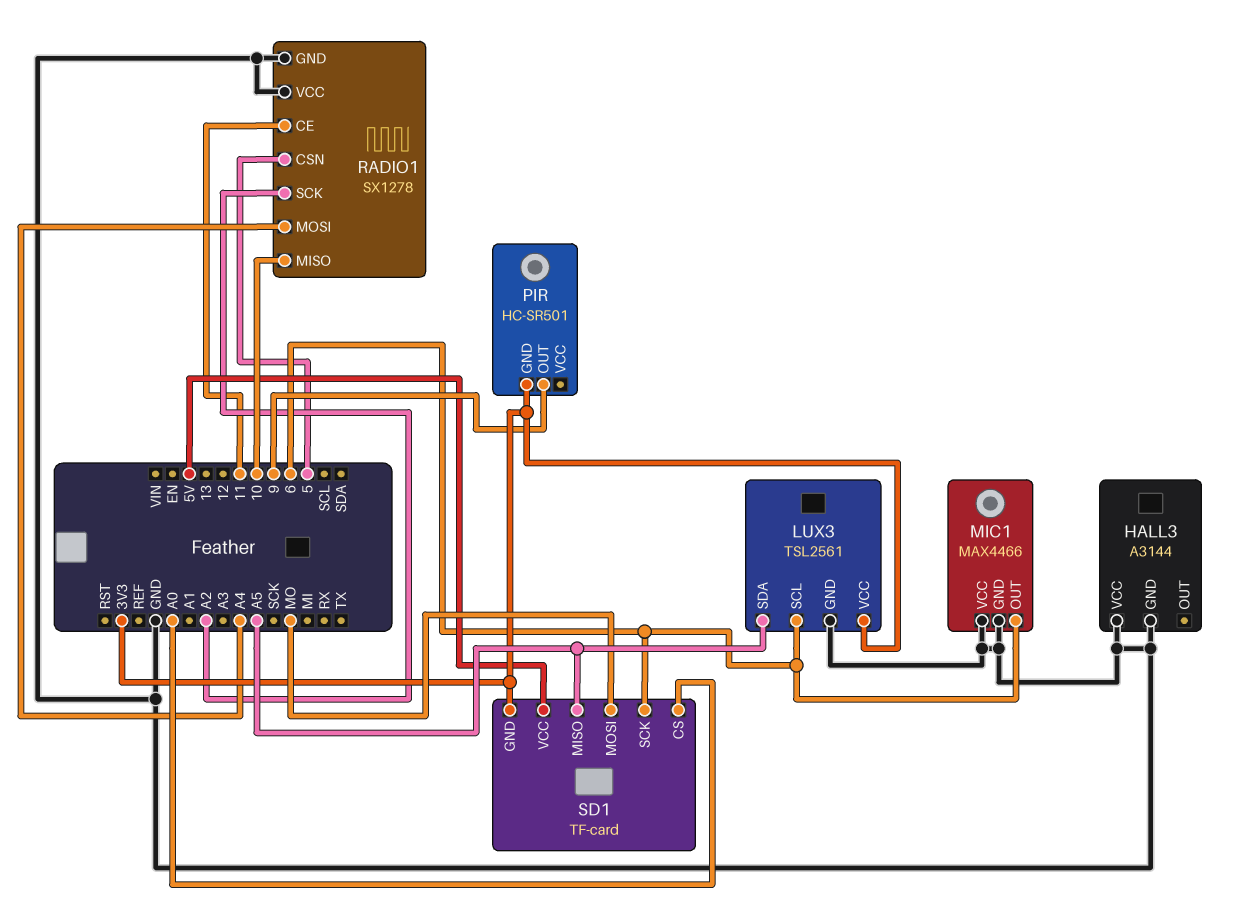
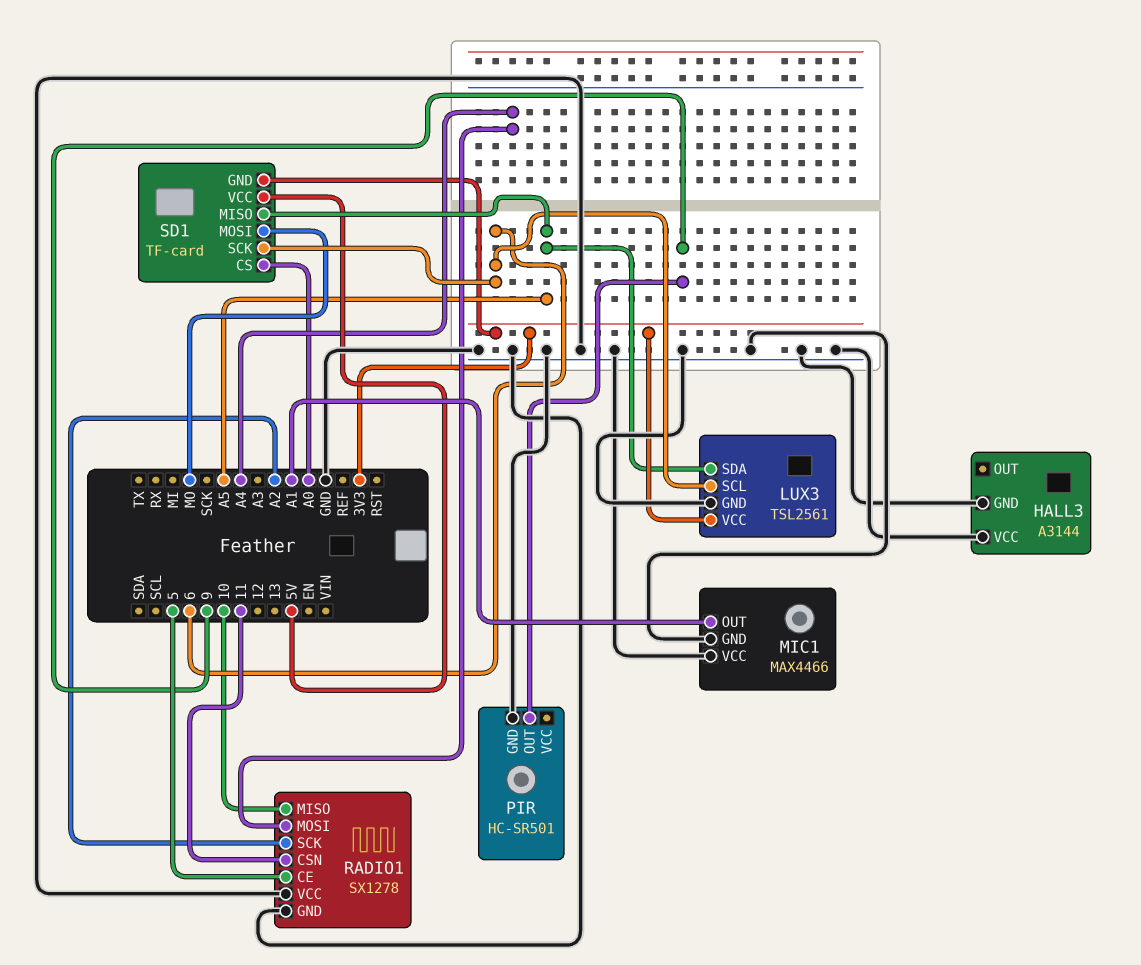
MIC1 pin OUT: 6 -> A1
PIR pin GND: 3V3 -> GND
RADIO1 pin CE: 11 -> 5
RADIO1 pin CSN: 5 -> 11

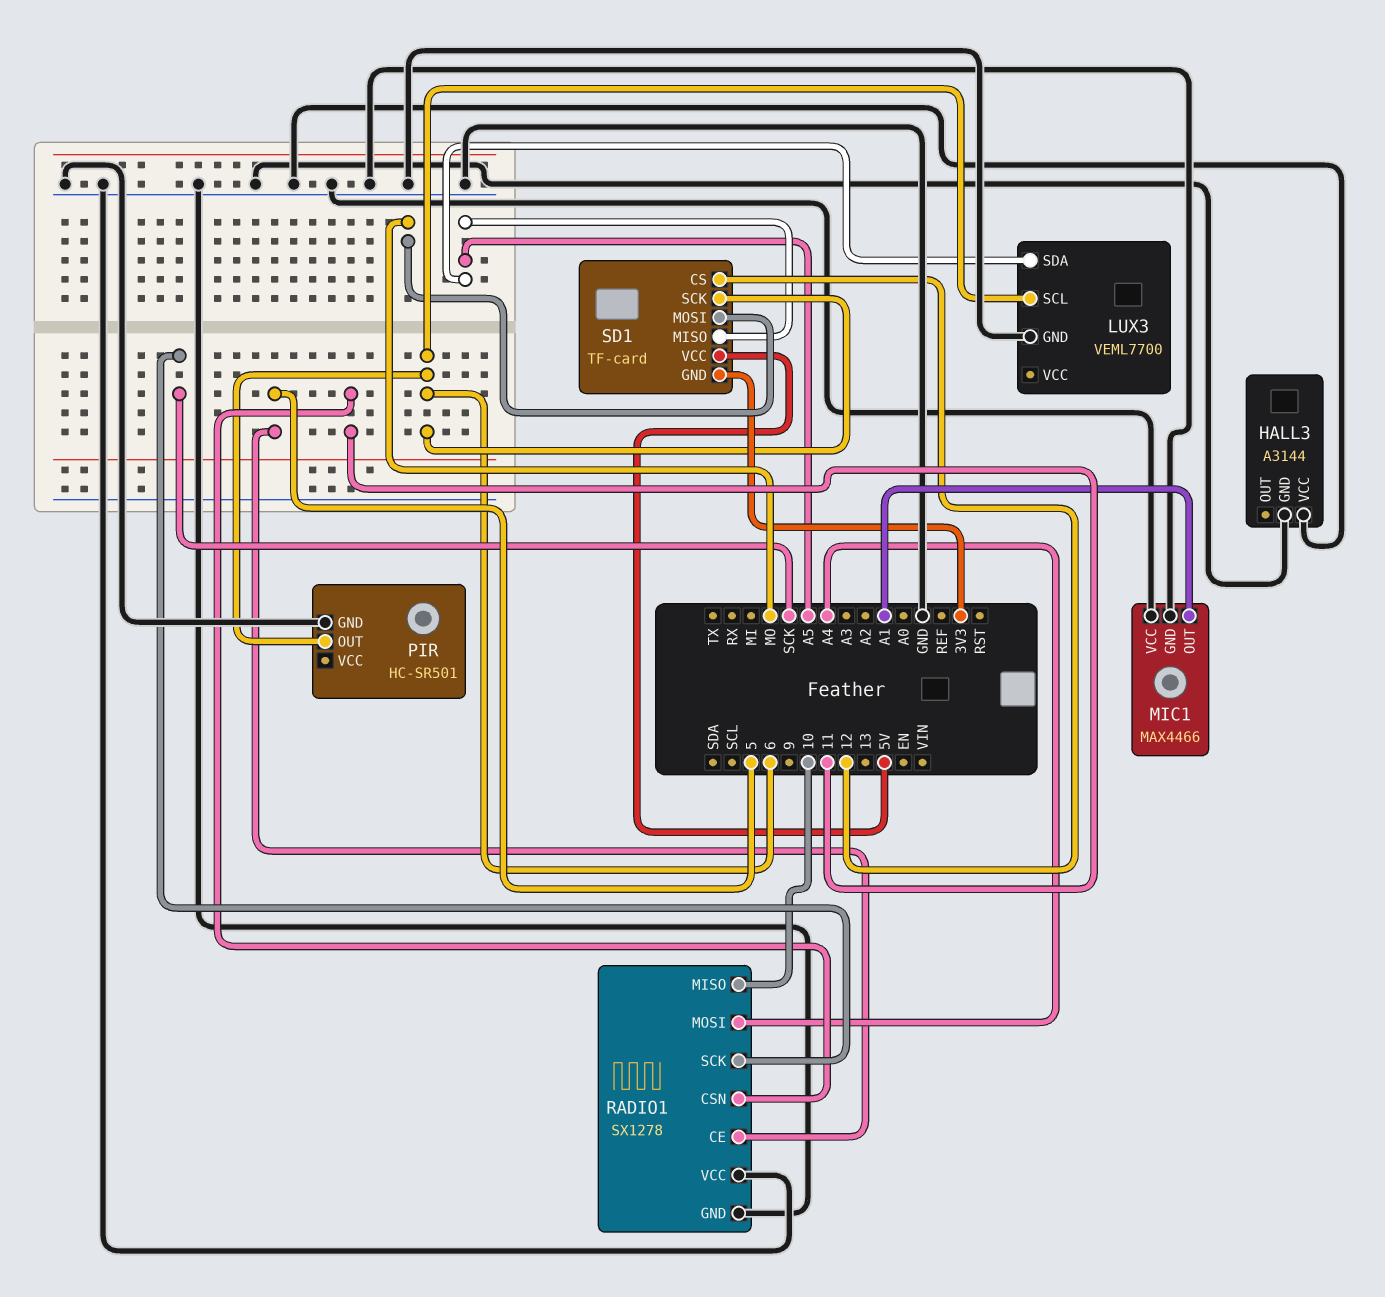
LUX3: TSL2561 -> VEML7700
LUX3 pin VCC: 3V3 -> none
PIR pin OUT: 9 -> 6
RADIO1 pin SCK: A2 -> SCK
SD1 pin CS: A0 -> 12

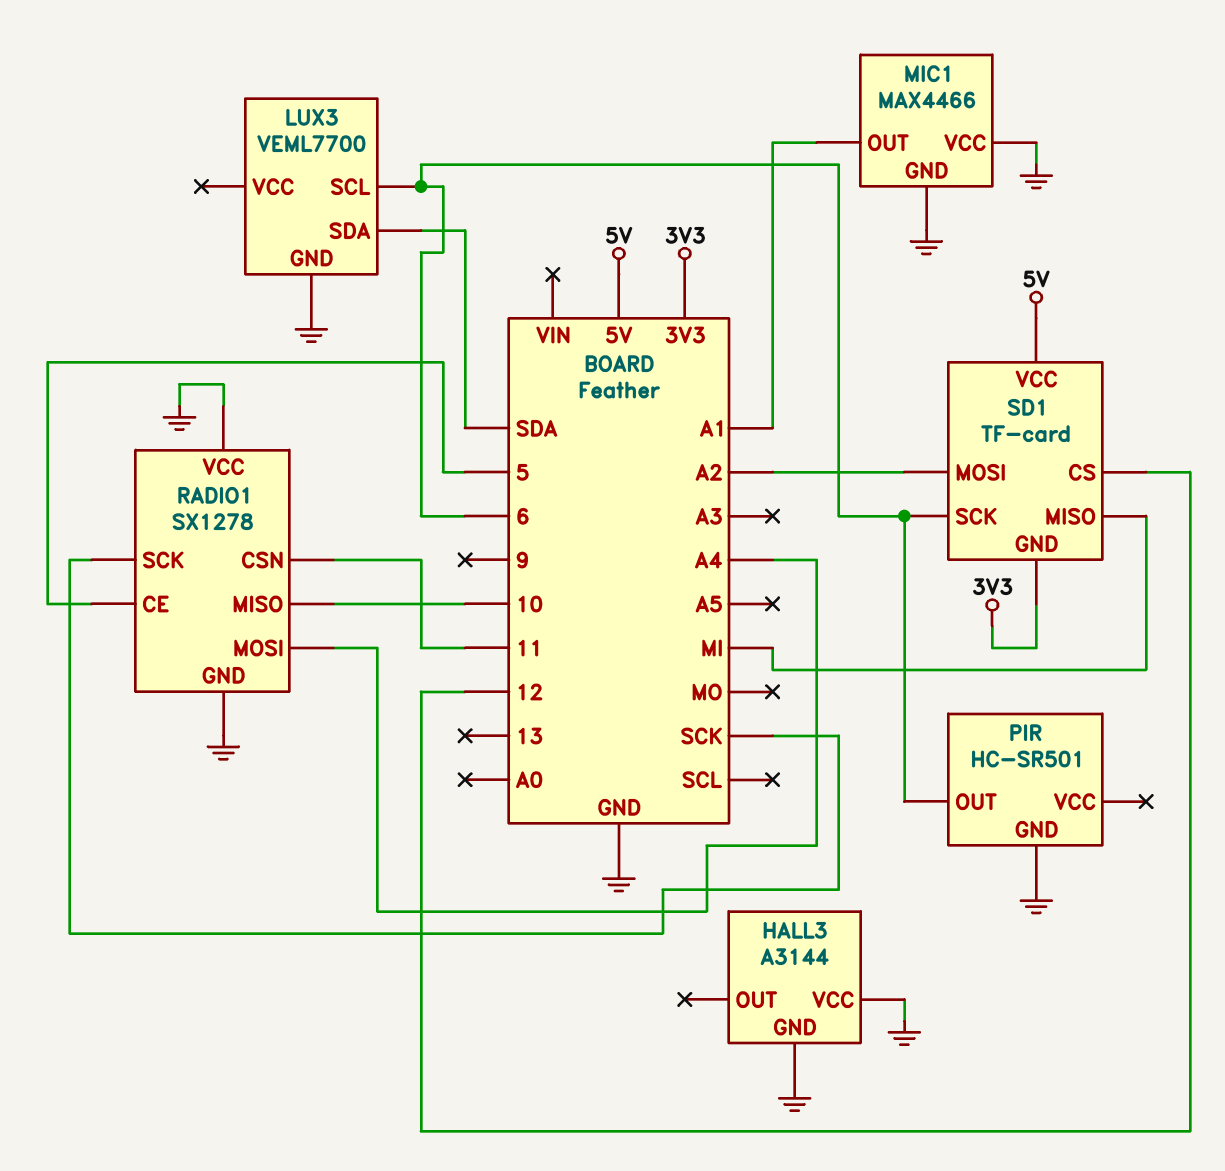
LUX3 pin SDA: A5 -> SDA
SD1 pin MISO: A5 -> MI
SD1 pin MOSI: MO -> A2

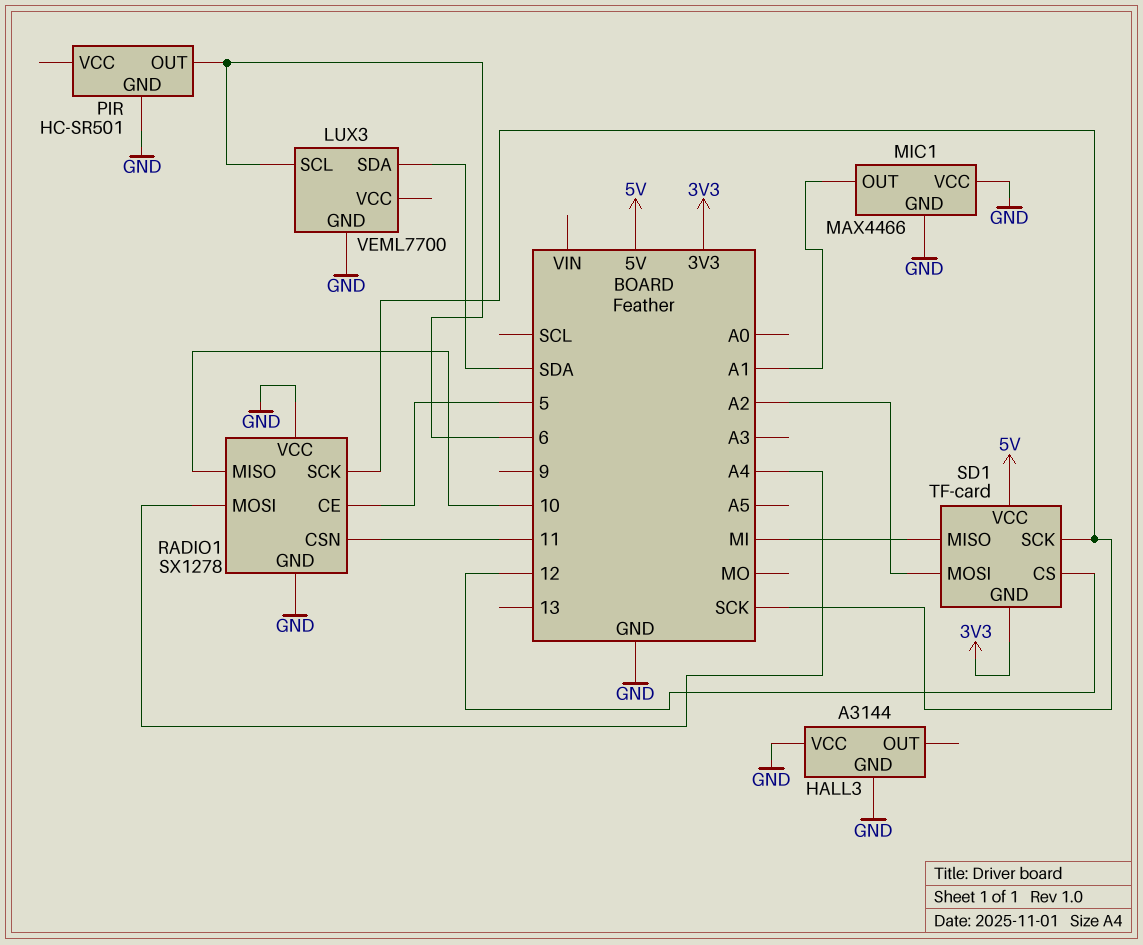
SD1 pin SCK: 6 -> SCK

